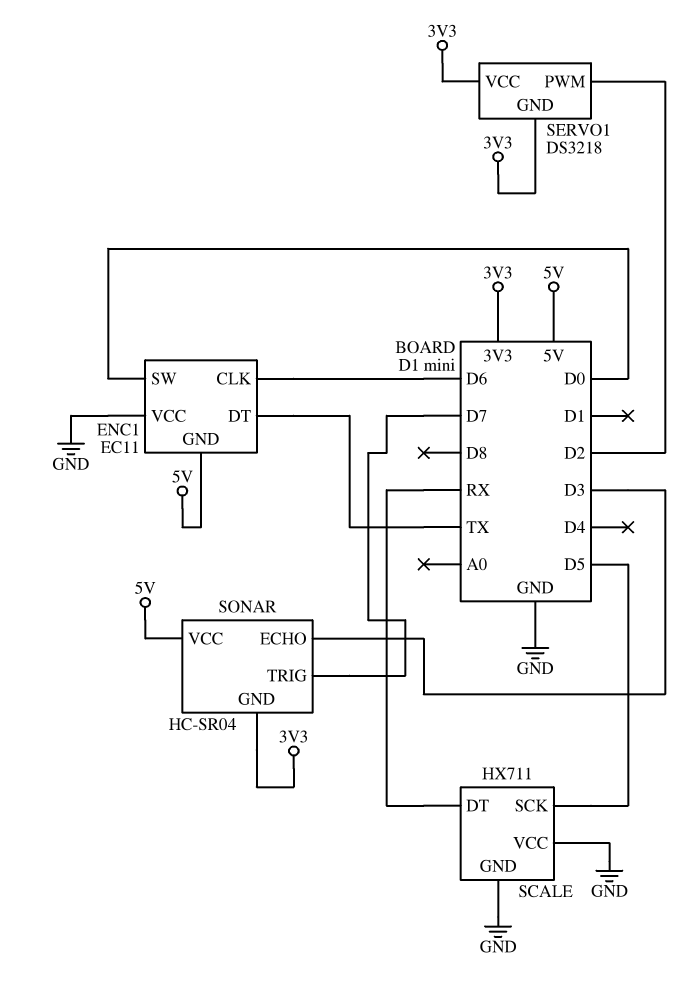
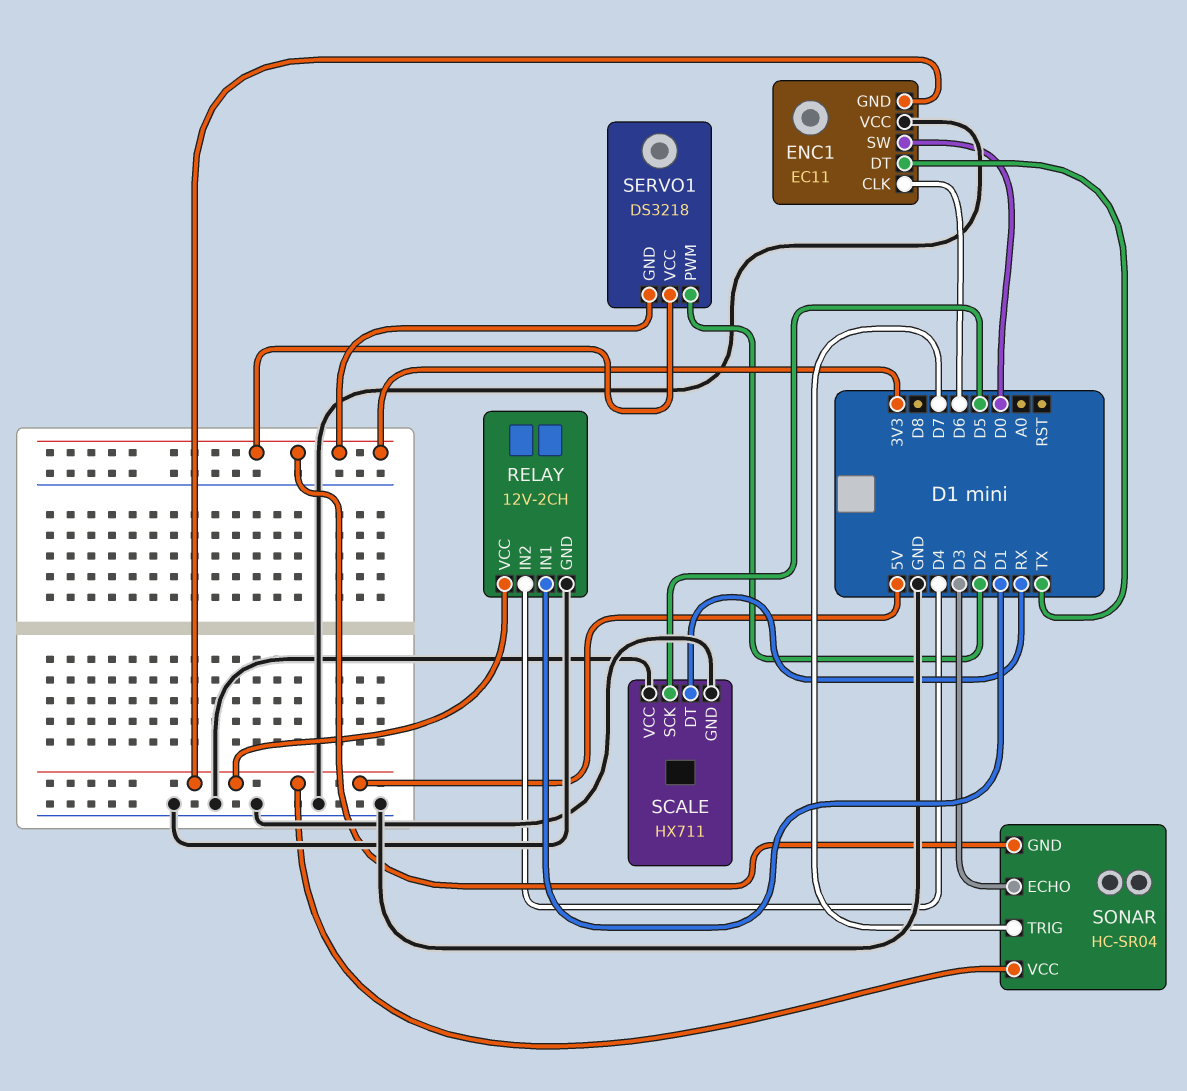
RELAY: none -> 12V-2CH
RELAY pin GND: none -> GND
RELAY pin IN1: none -> D1
RELAY pin IN2: none -> D4
RELAY pin VCC: none -> 5V

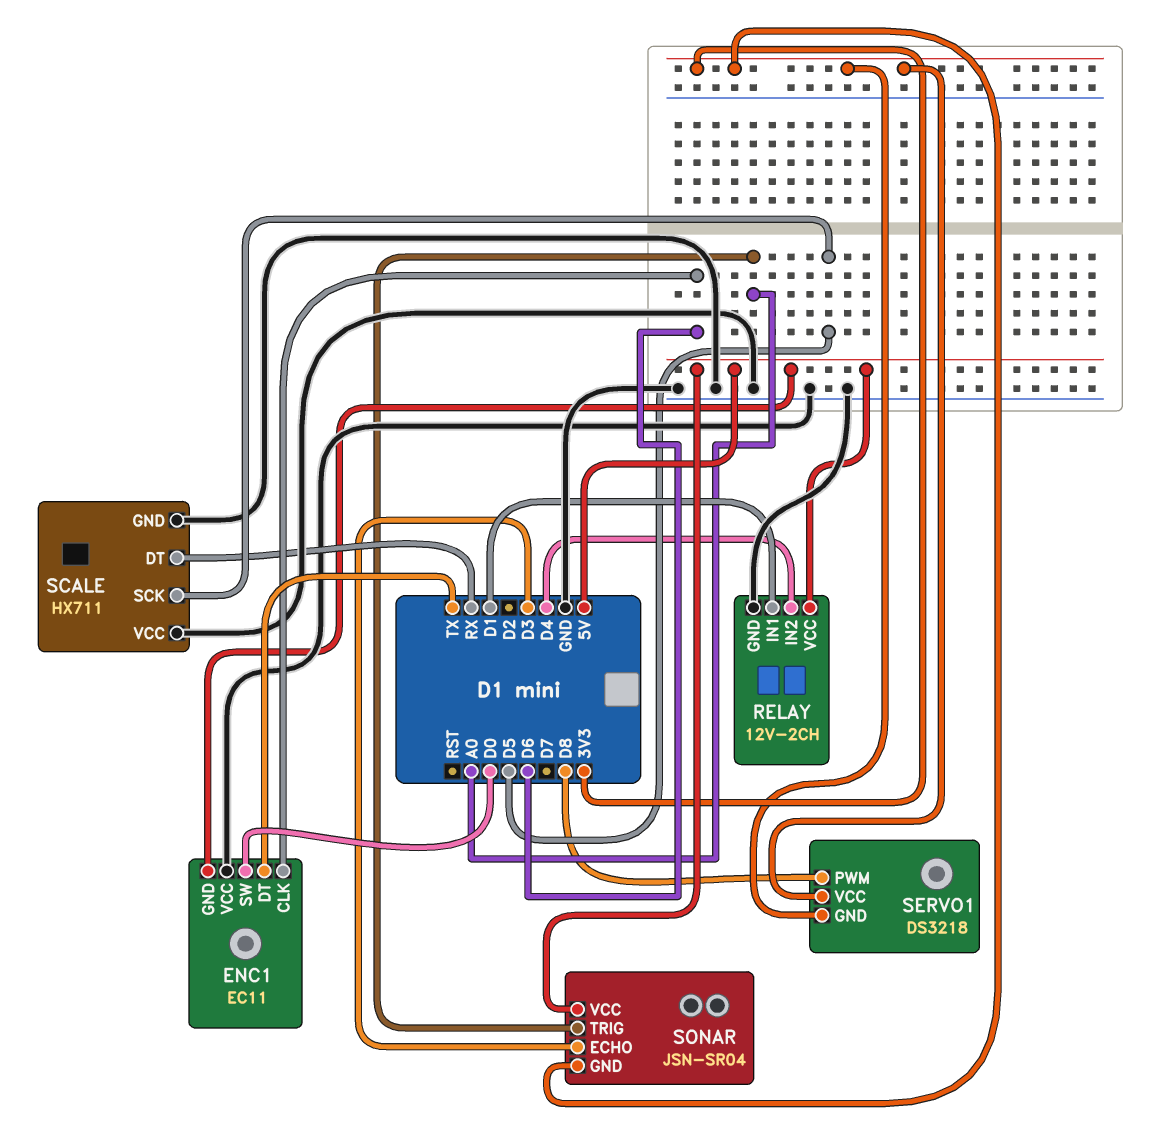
SERVO1 pin PWM: D2 -> D8
SONAR: HC-SR04 -> JSN-SR04
SONAR pin TRIG: D7 -> A0

